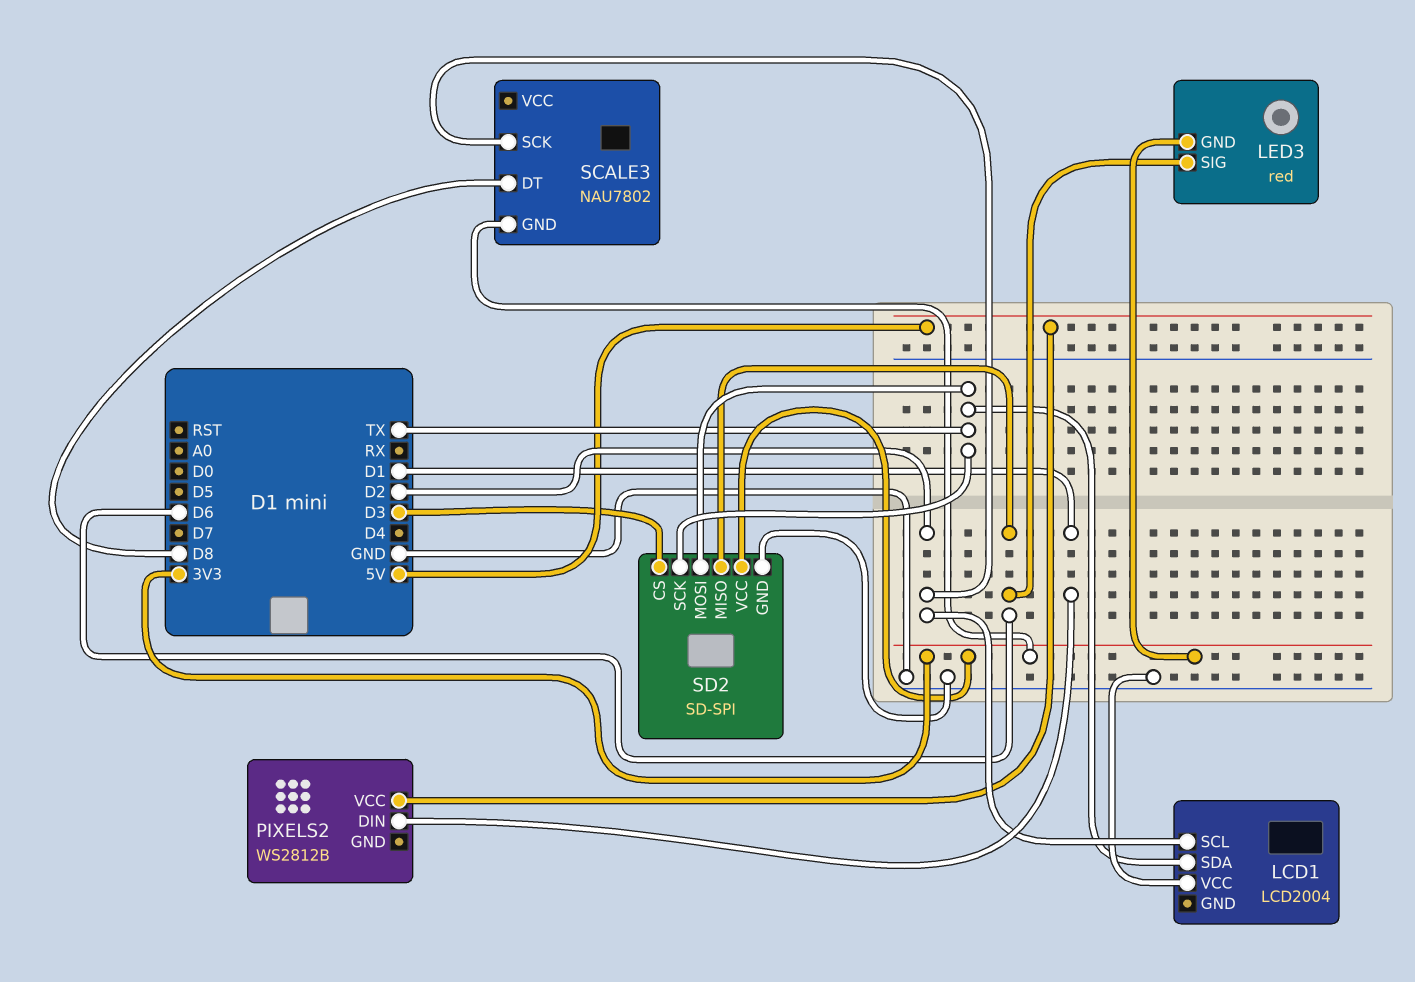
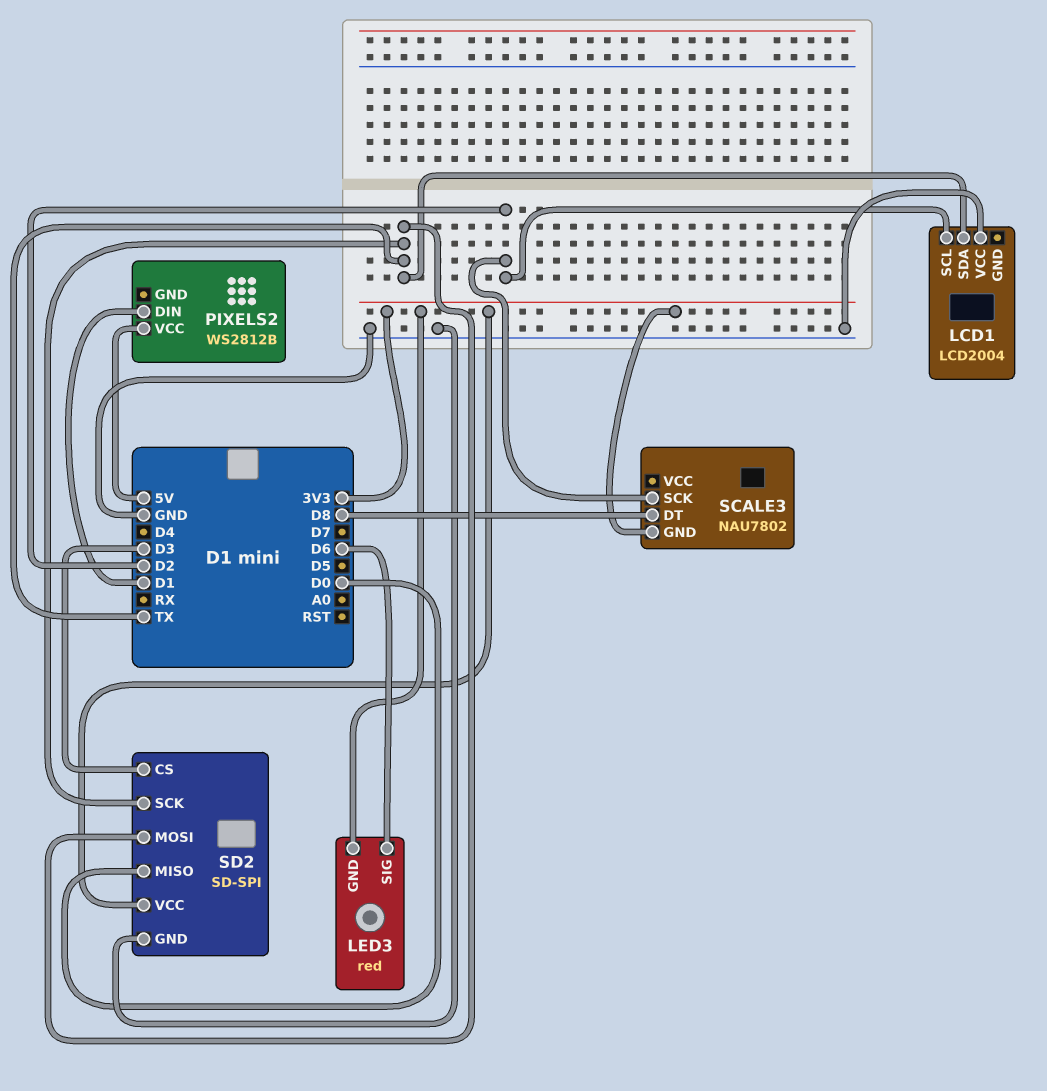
SD2 pin MISO: D6 -> D0

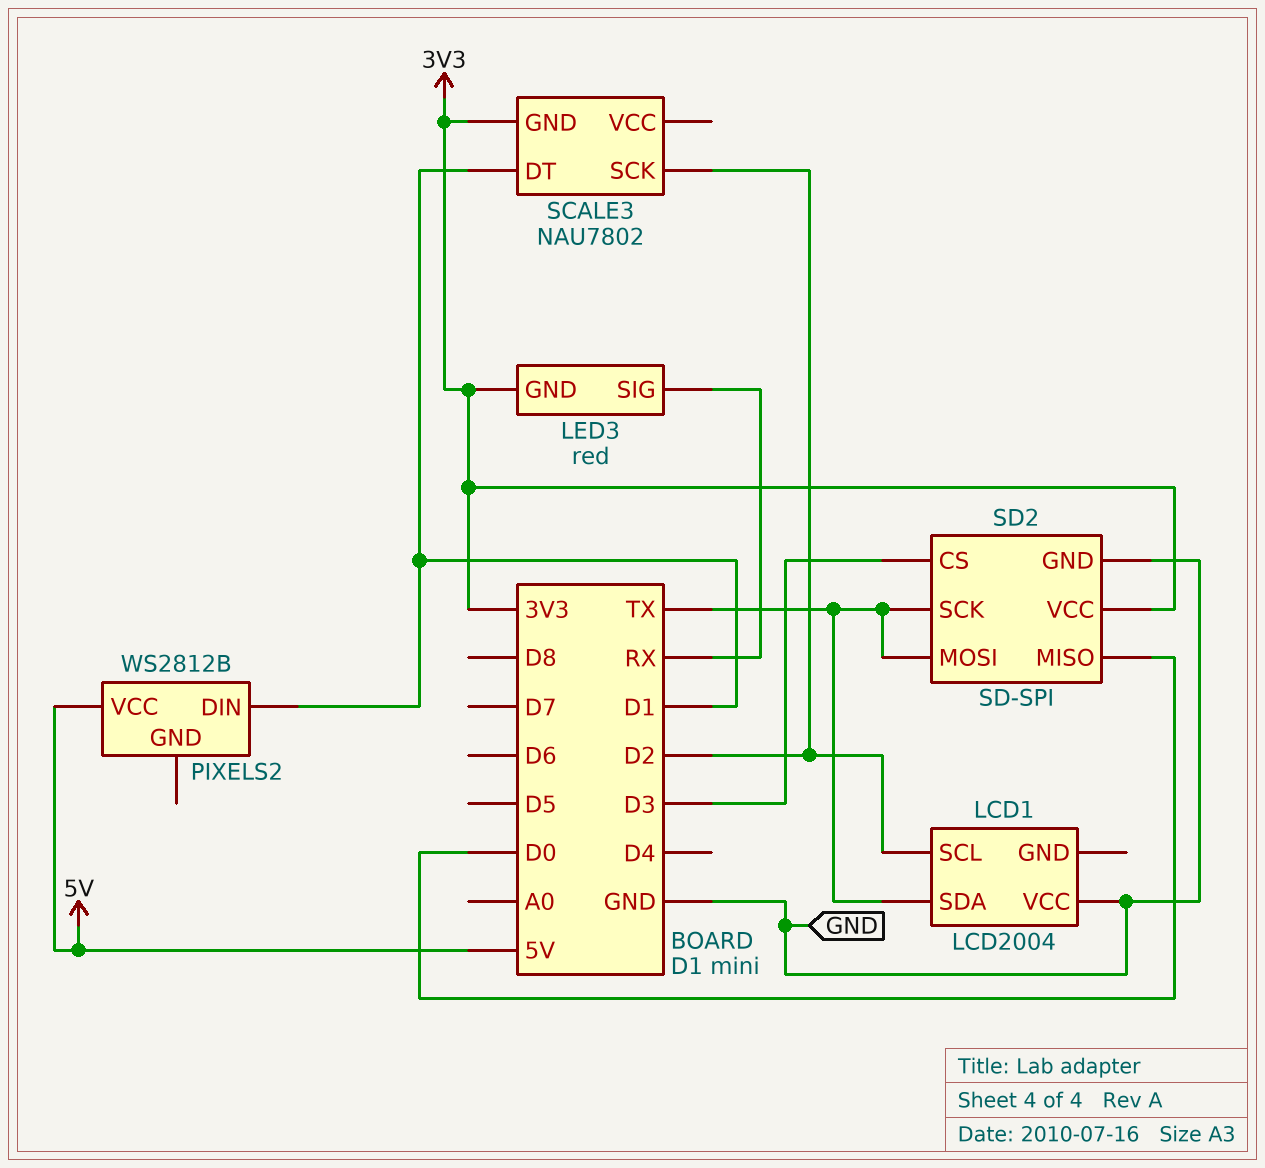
LED3 pin SIG: D6 -> RX
SCALE3 pin DT: D8 -> D1

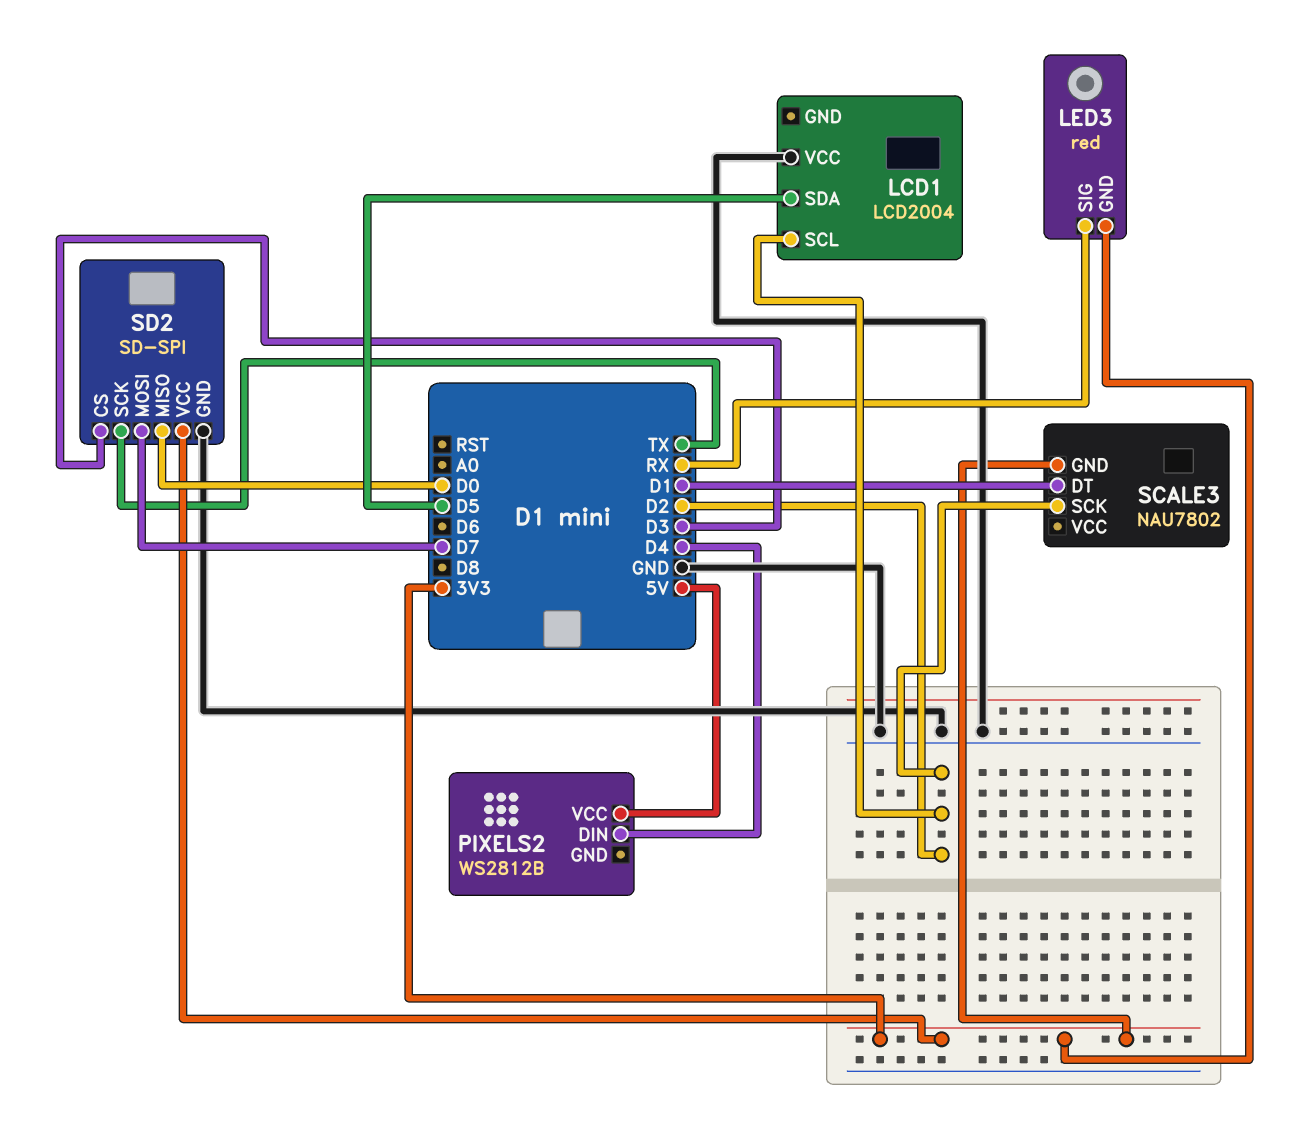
LCD1 pin SDA: TX -> D5
PIXELS2 pin DIN: D1 -> D4
SD2 pin MOSI: TX -> D7

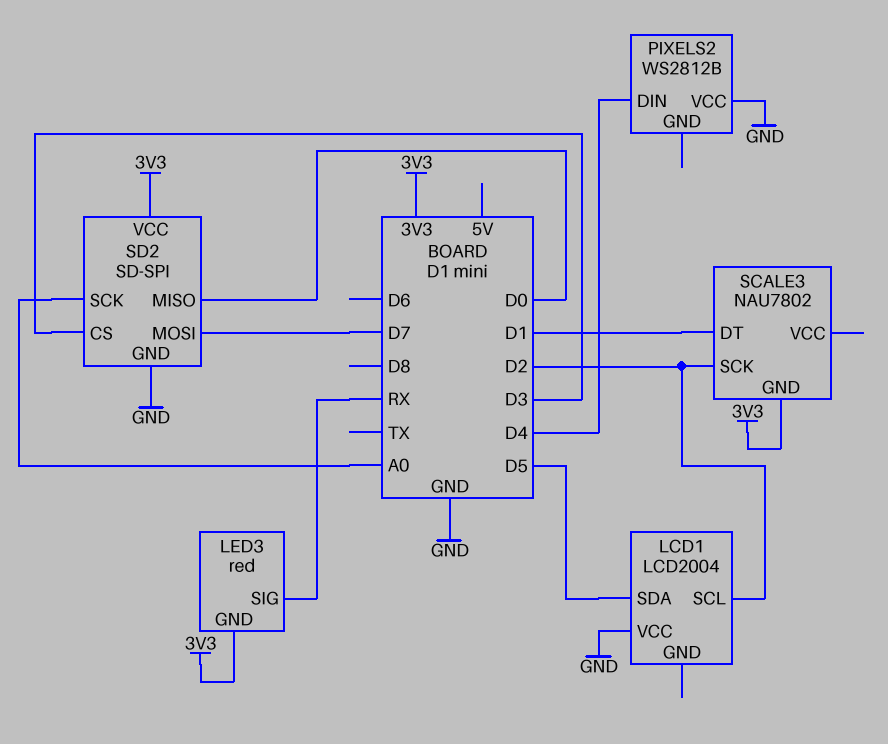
PIXELS2 pin VCC: 5V -> GND
SD2 pin SCK: TX -> A0

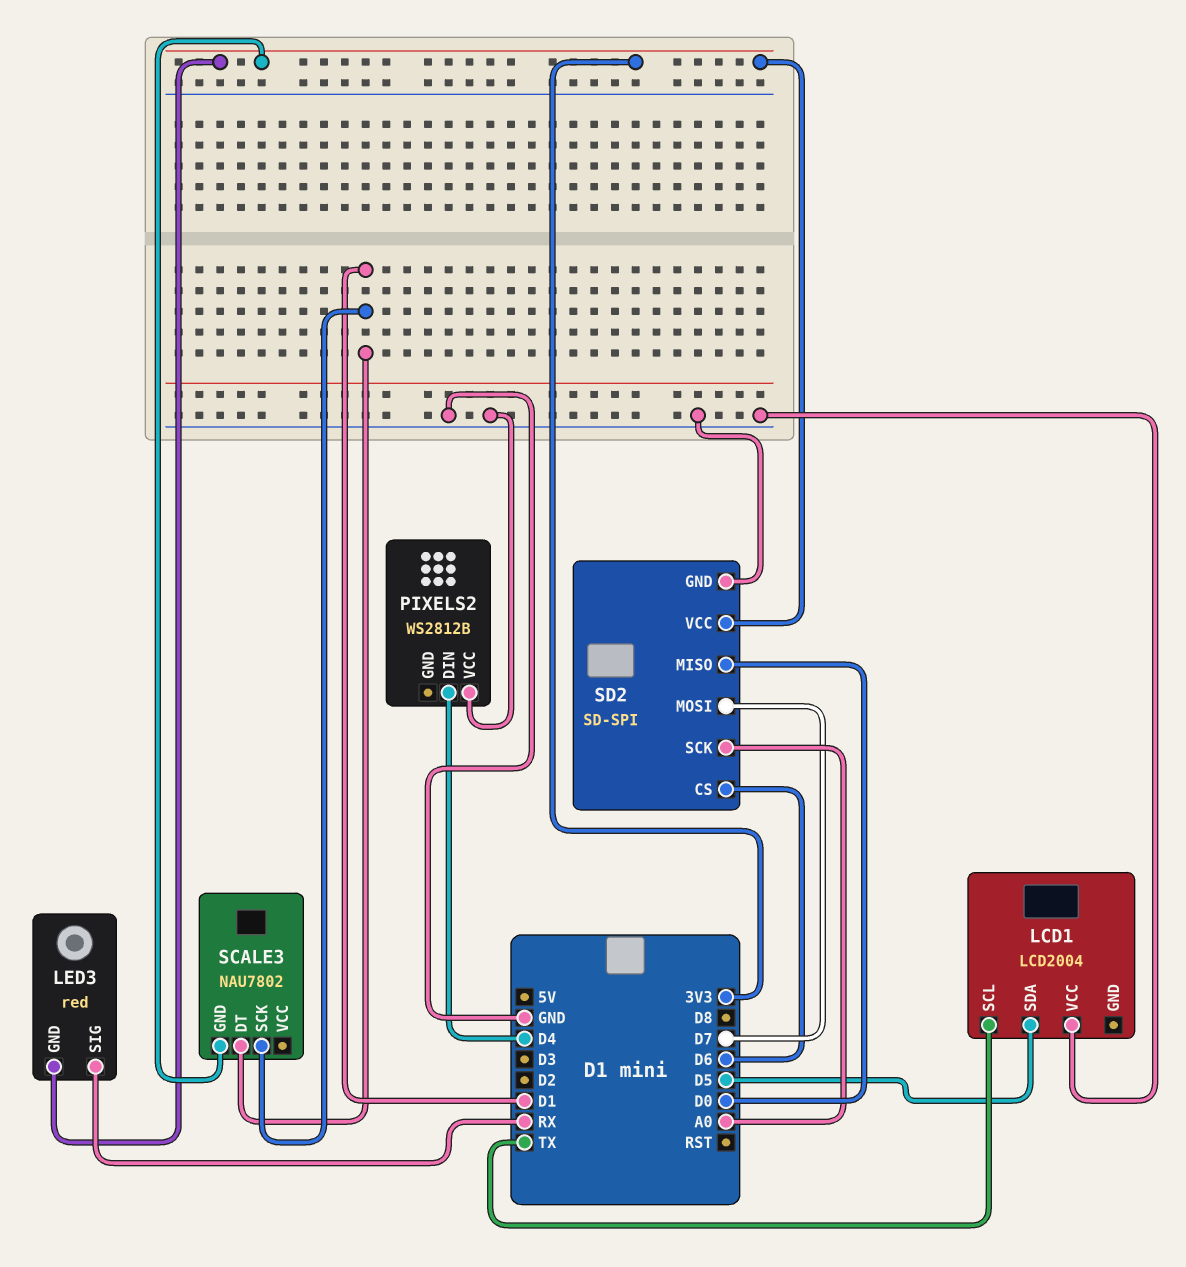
LCD1 pin SCL: D2 -> TX
SCALE3 pin SCK: D2 -> D1
SD2 pin CS: D3 -> D6

